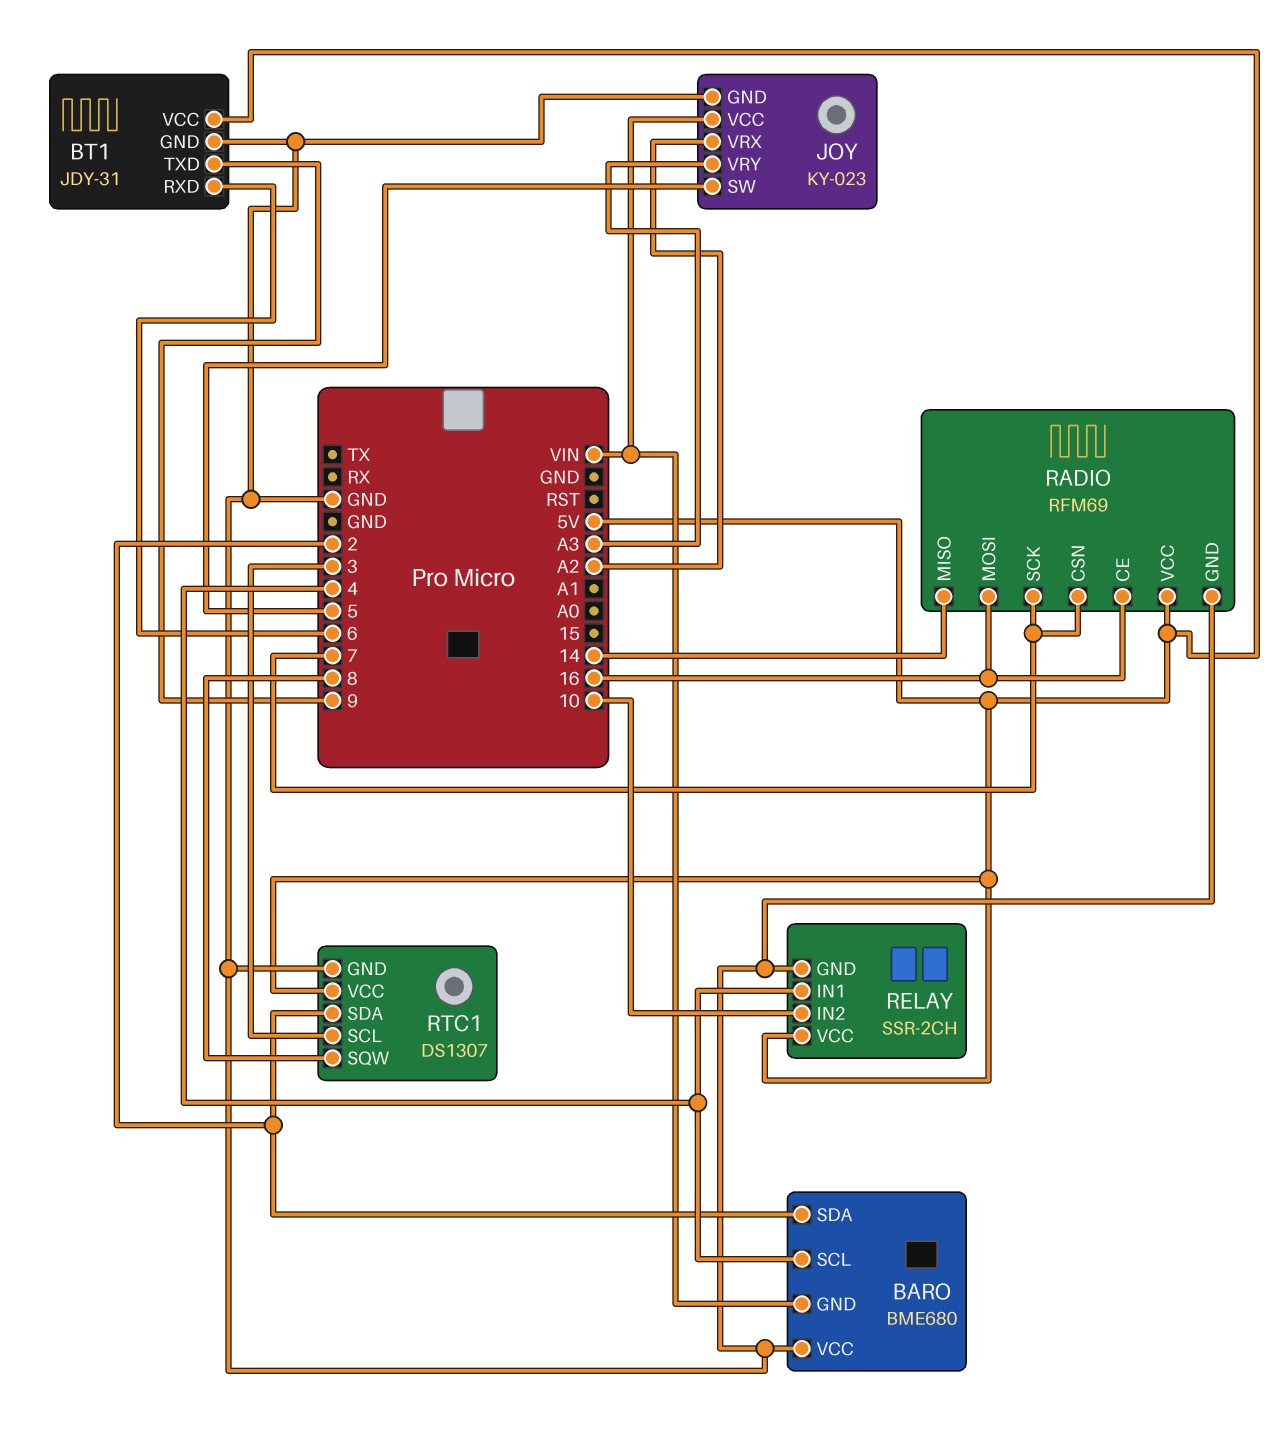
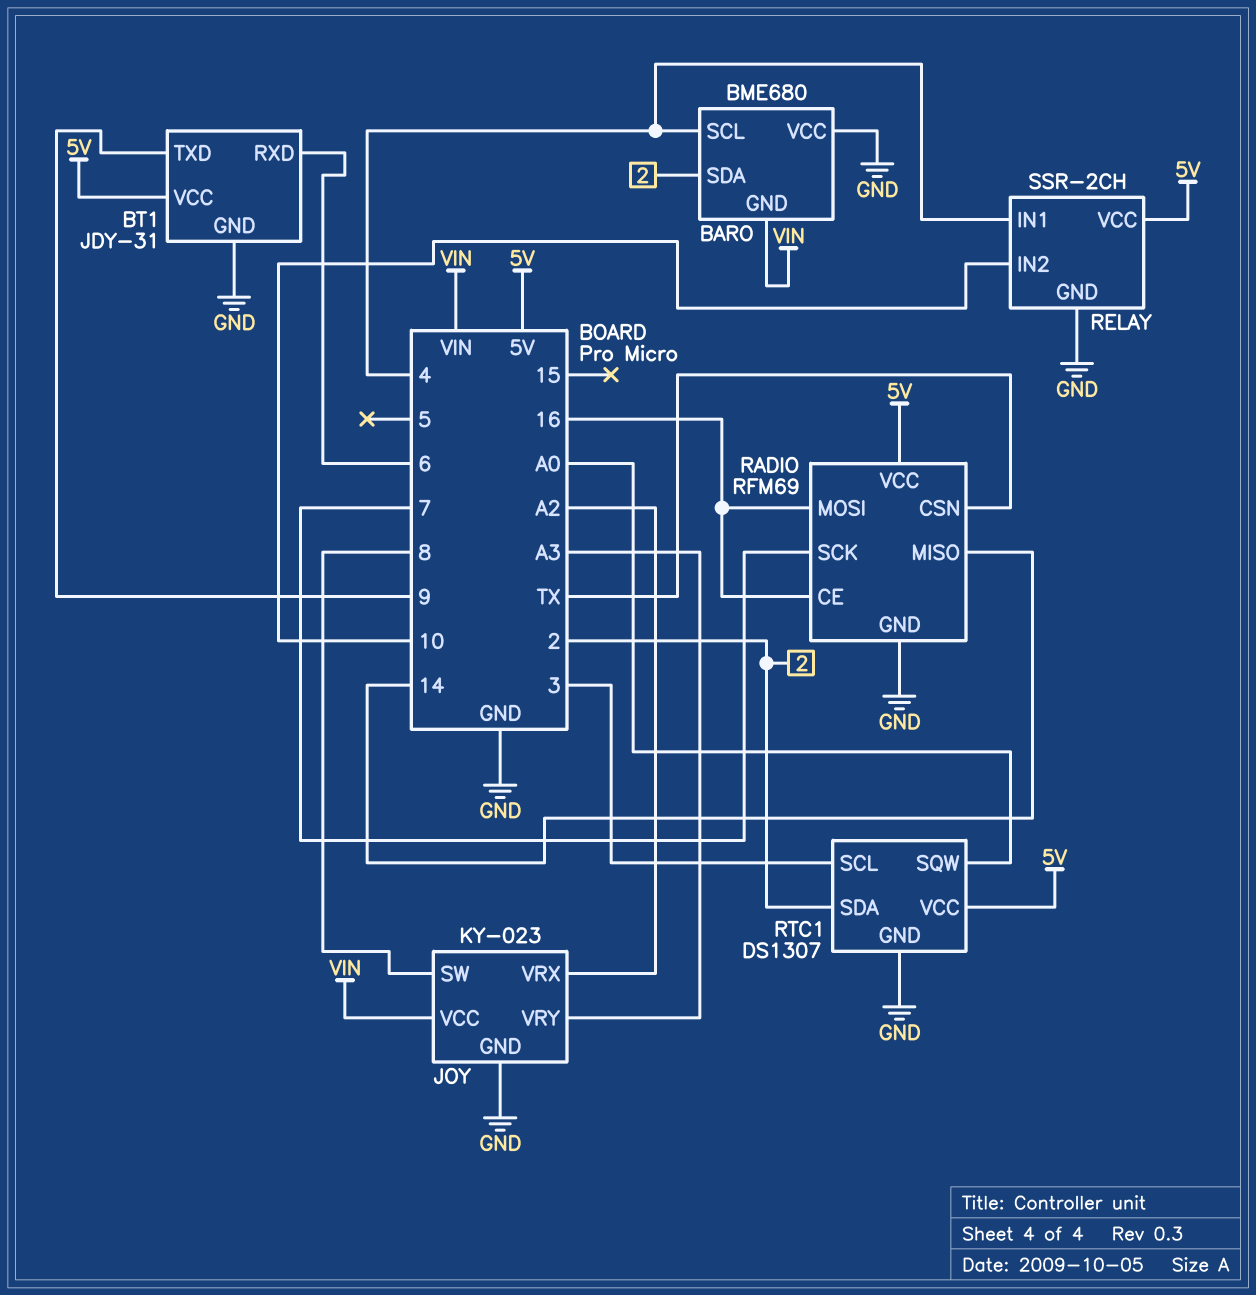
JOY pin SW: 5 -> 8
RADIO pin CSN: 7 -> TX
RTC1 pin SQW: 8 -> A0

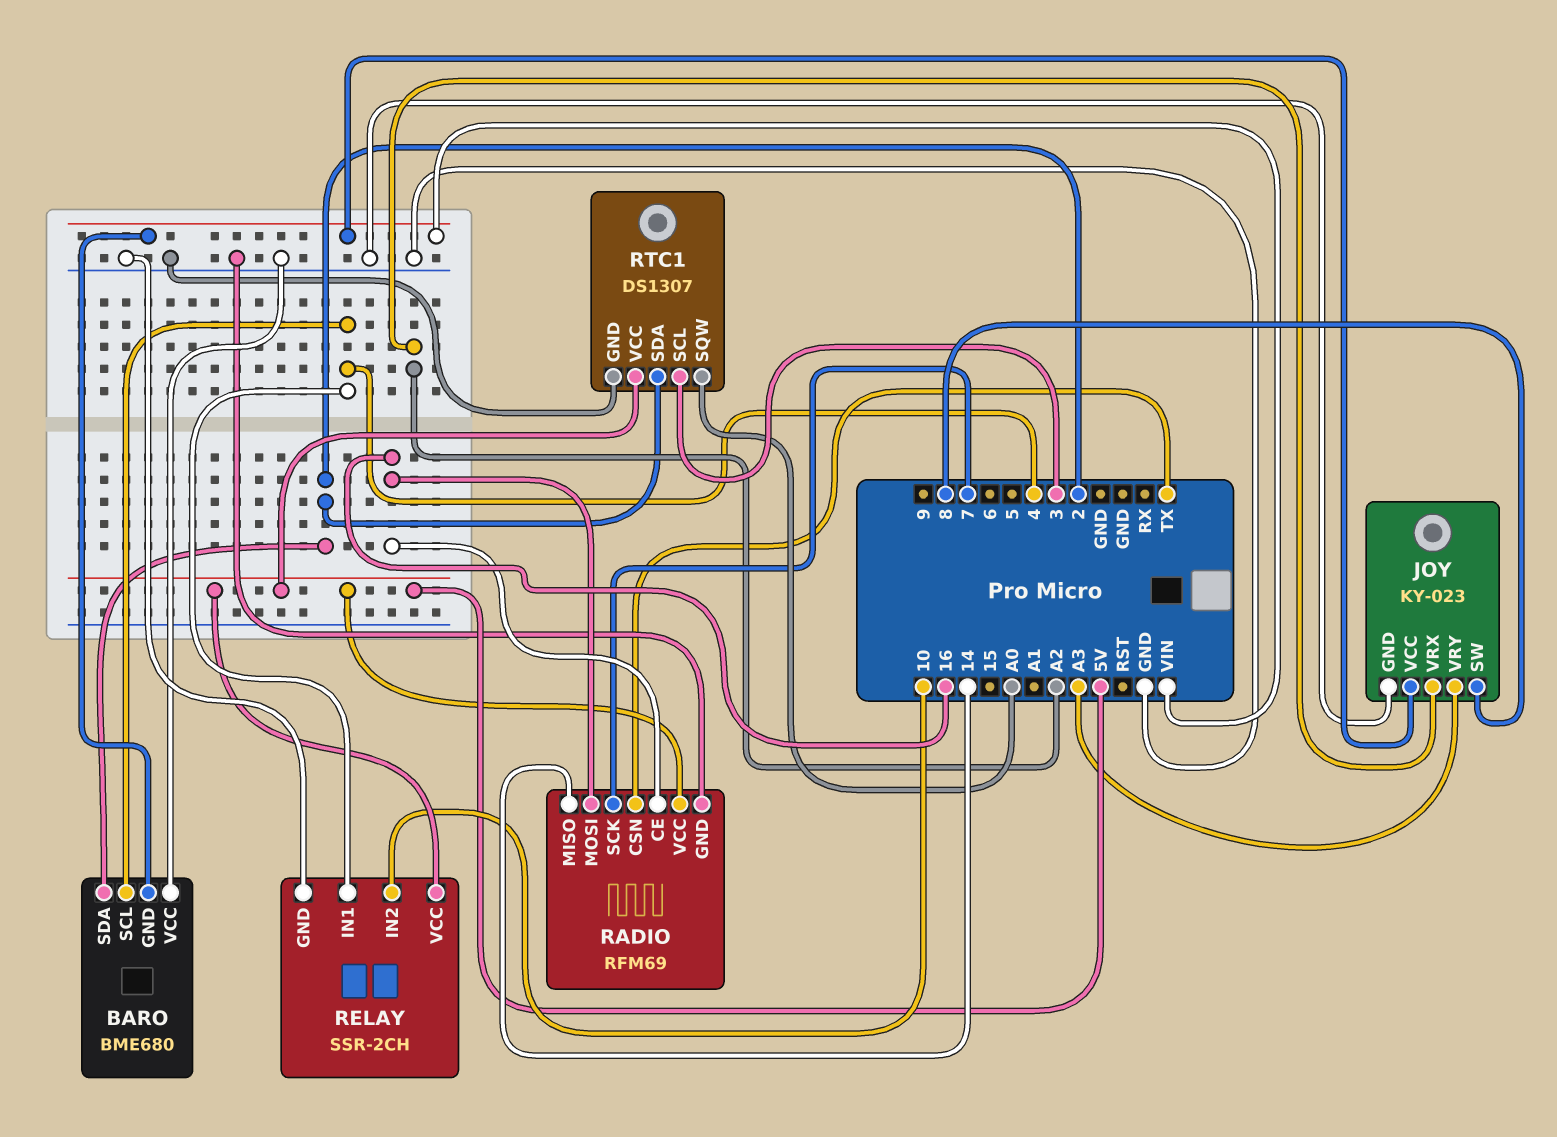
BT1: JDY-31 -> none
BT1 pin GND: GND -> none
BT1 pin RXD: 6 -> none
BT1 pin TXD: 9 -> none
BT1 pin VCC: 5V -> none

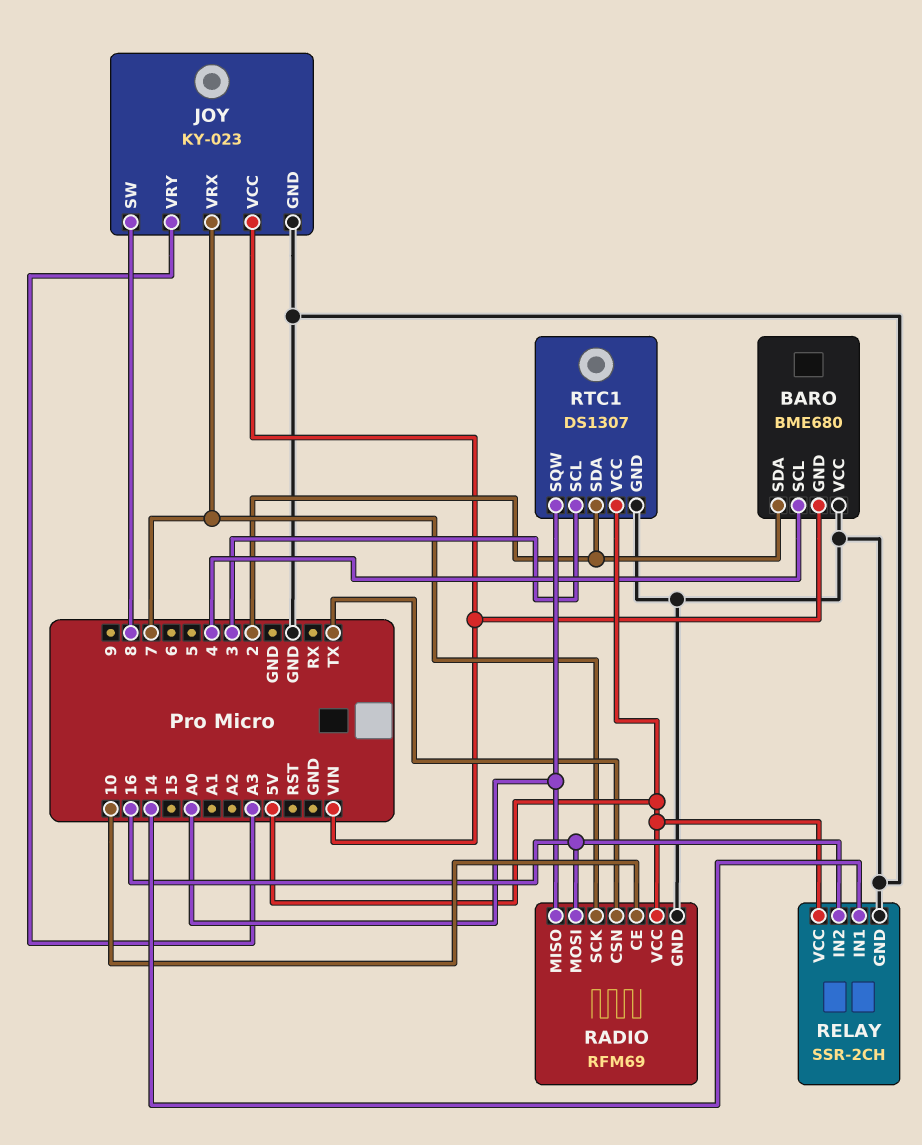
JOY pin VRX: A2 -> 7
RADIO pin CE: 16 -> 10
RADIO pin MISO: 14 -> A0
RELAY pin IN1: 4 -> 14
RELAY pin IN2: 10 -> 16

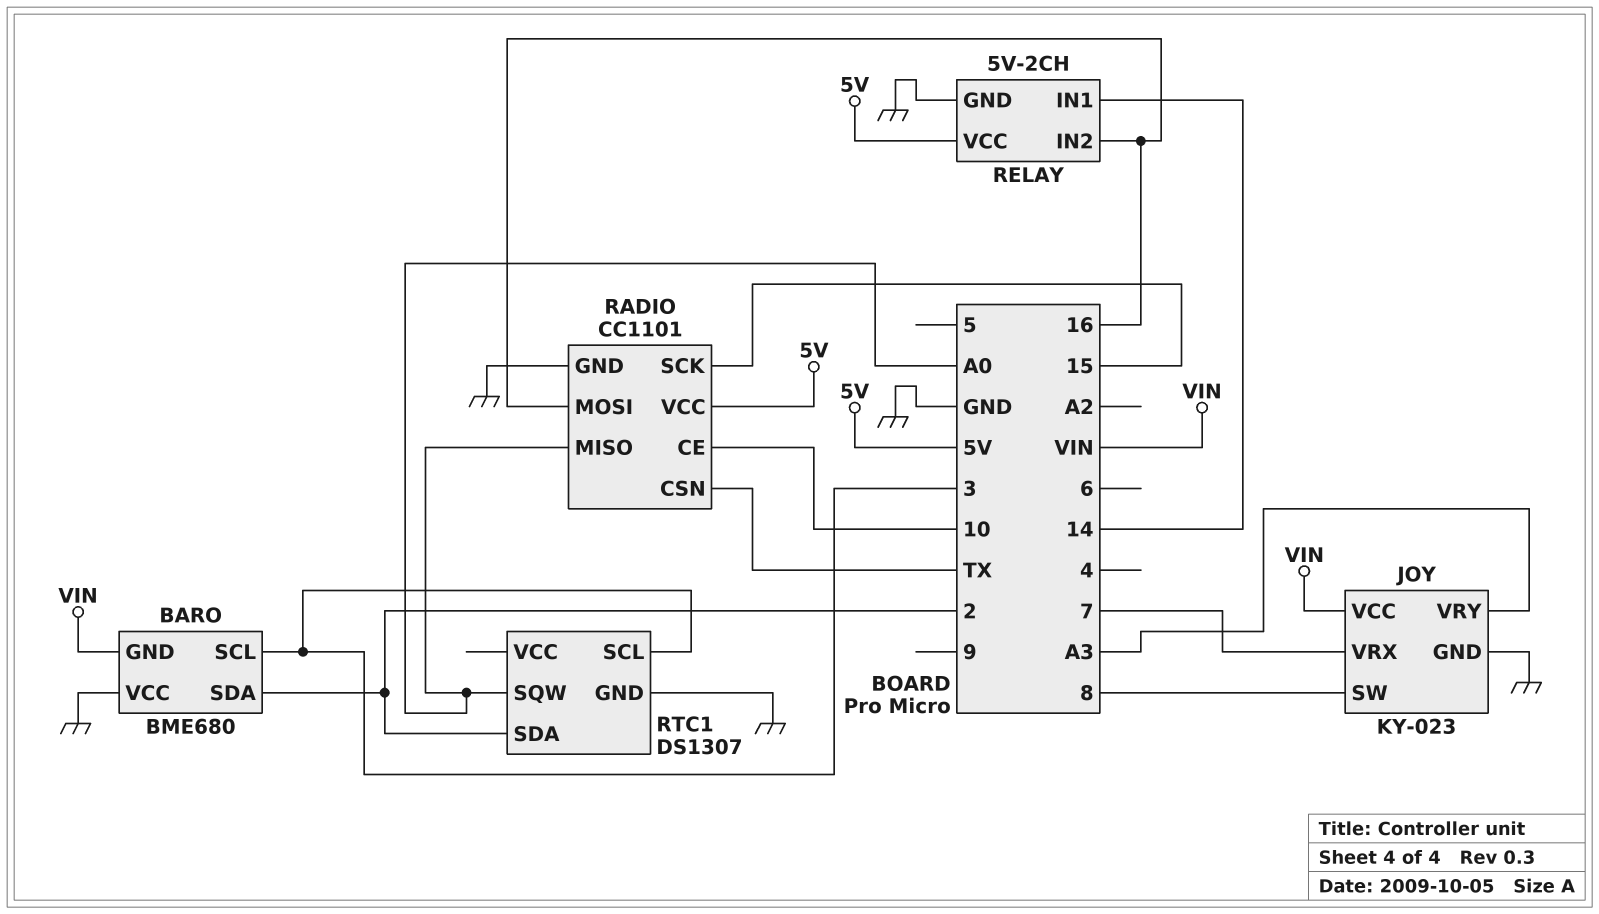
BARO pin SCL: 4 -> 3
RADIO: RFM69 -> CC1101
RADIO pin SCK: 7 -> 15
RELAY: SSR-2CH -> 5V-2CH
RTC1 pin VCC: 5V -> none

